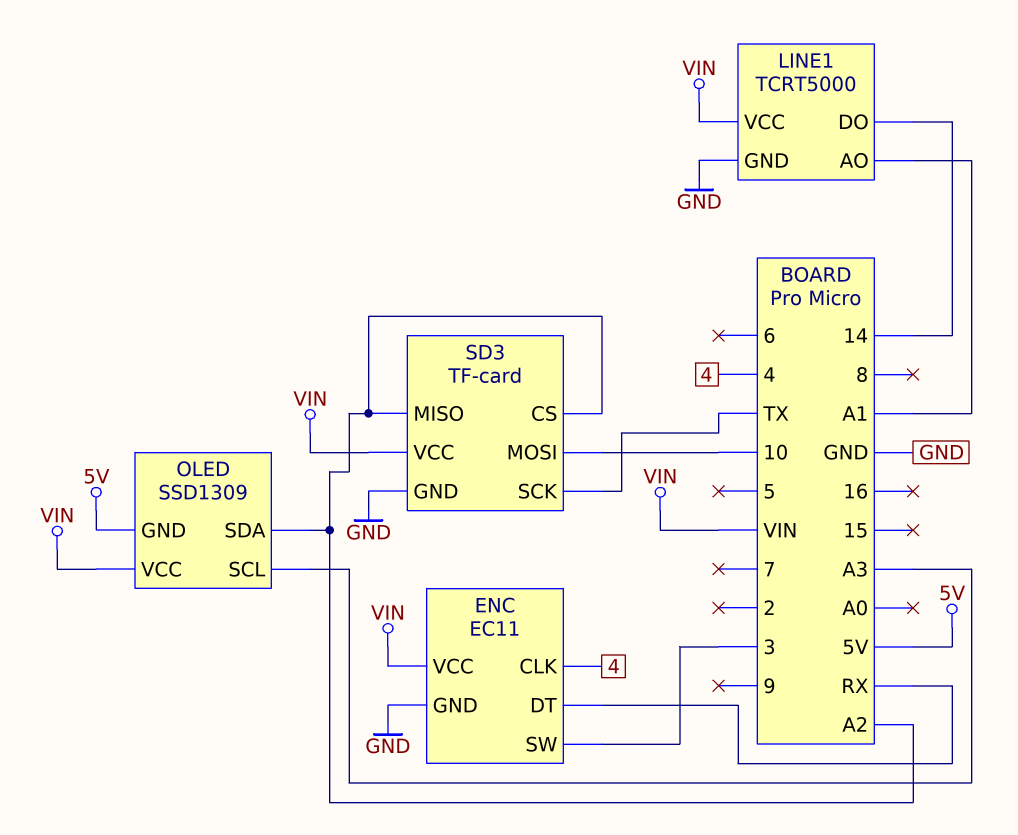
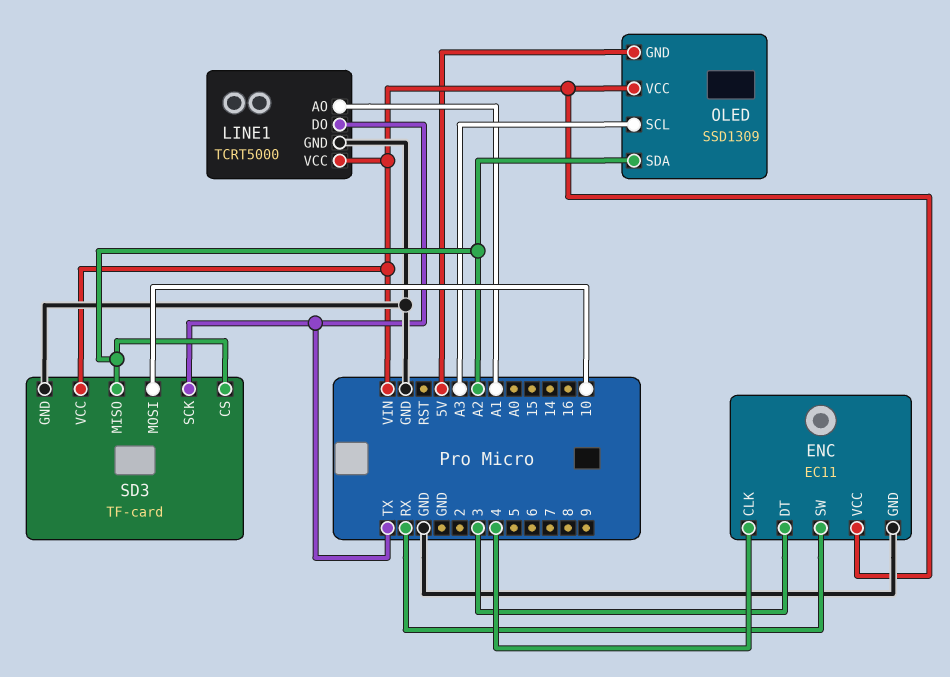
ENC pin DT: RX -> 3
ENC pin SW: 3 -> RX
LINE1 pin DO: 14 -> TX

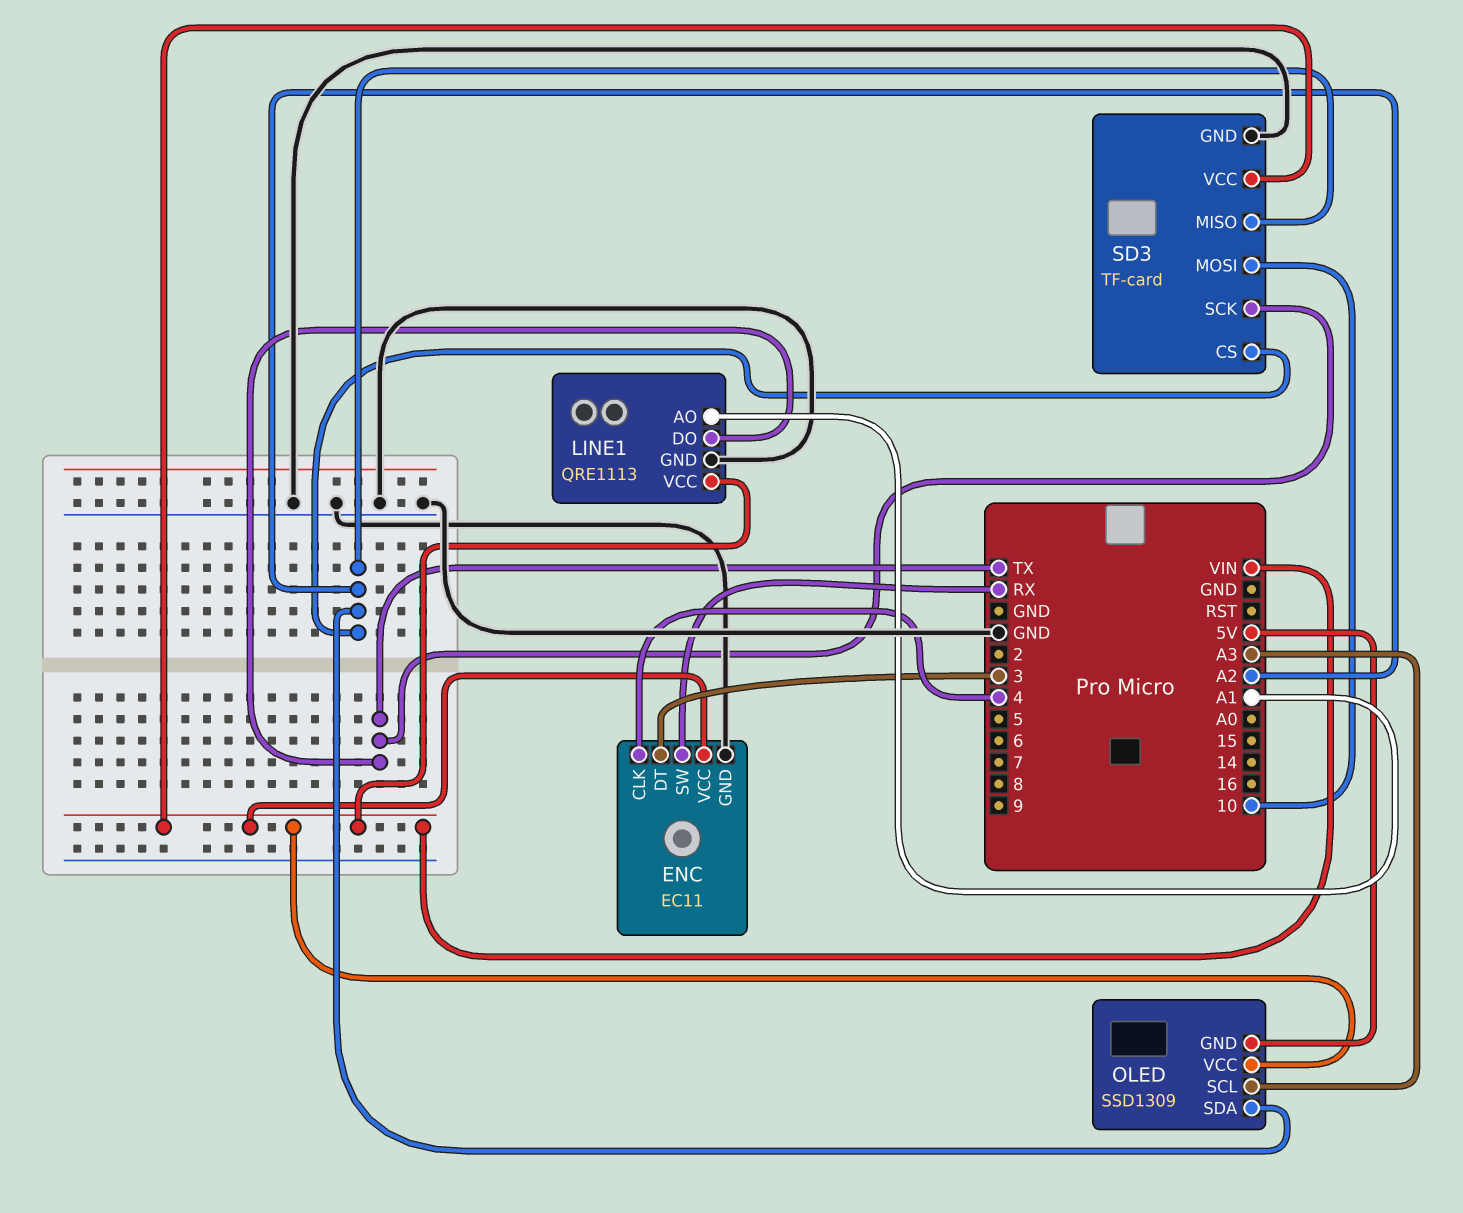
LINE1: TCRT5000 -> QRE1113

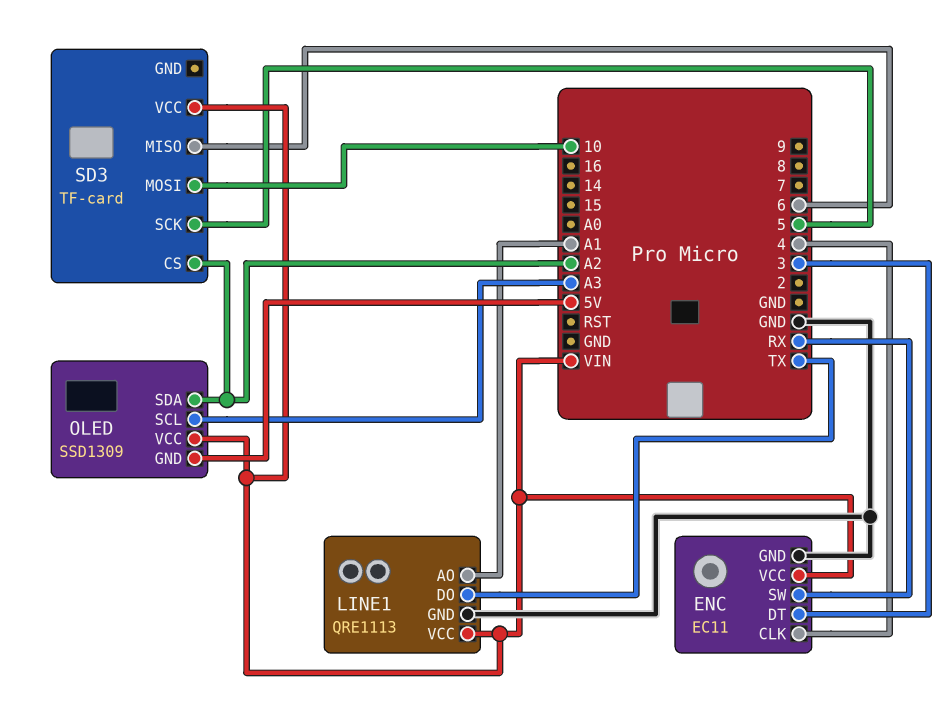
SD3 pin GND: GND -> none
SD3 pin MISO: A2 -> 6
SD3 pin SCK: TX -> 5

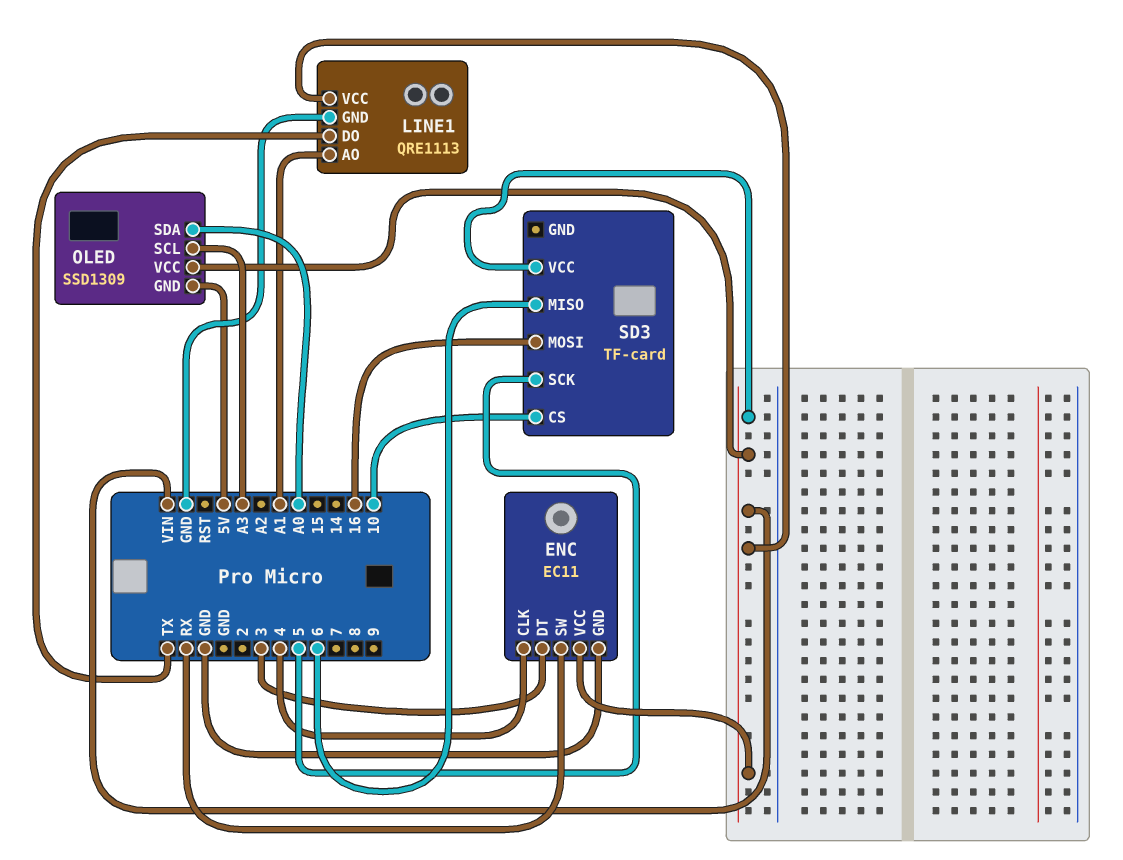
OLED pin SDA: A2 -> A0
SD3 pin CS: A2 -> 10
SD3 pin MOSI: 10 -> 16

